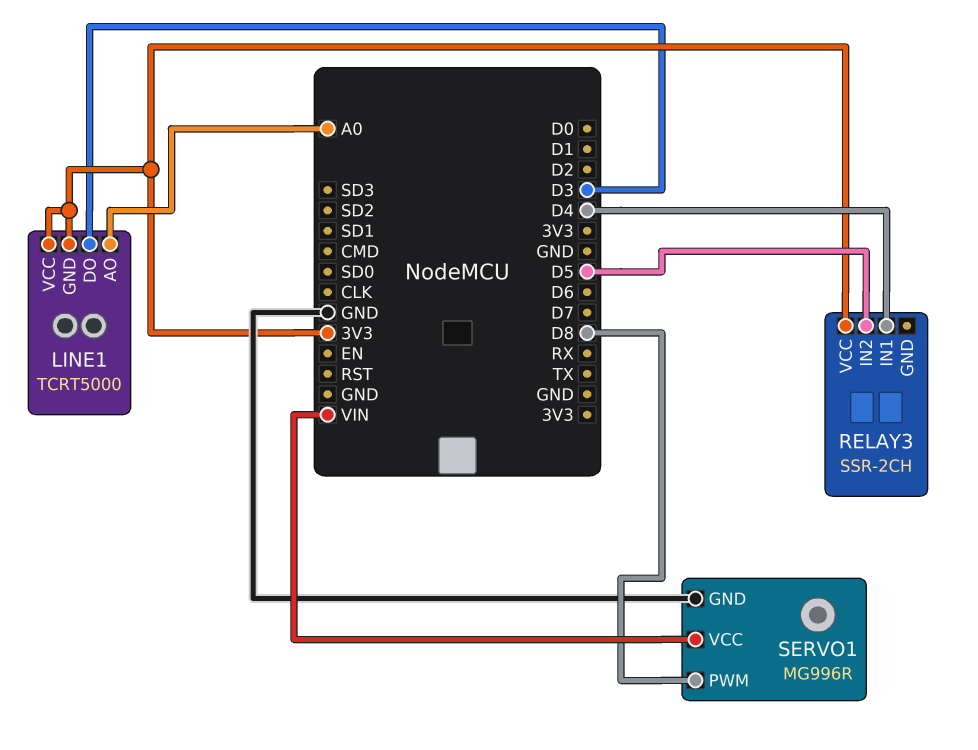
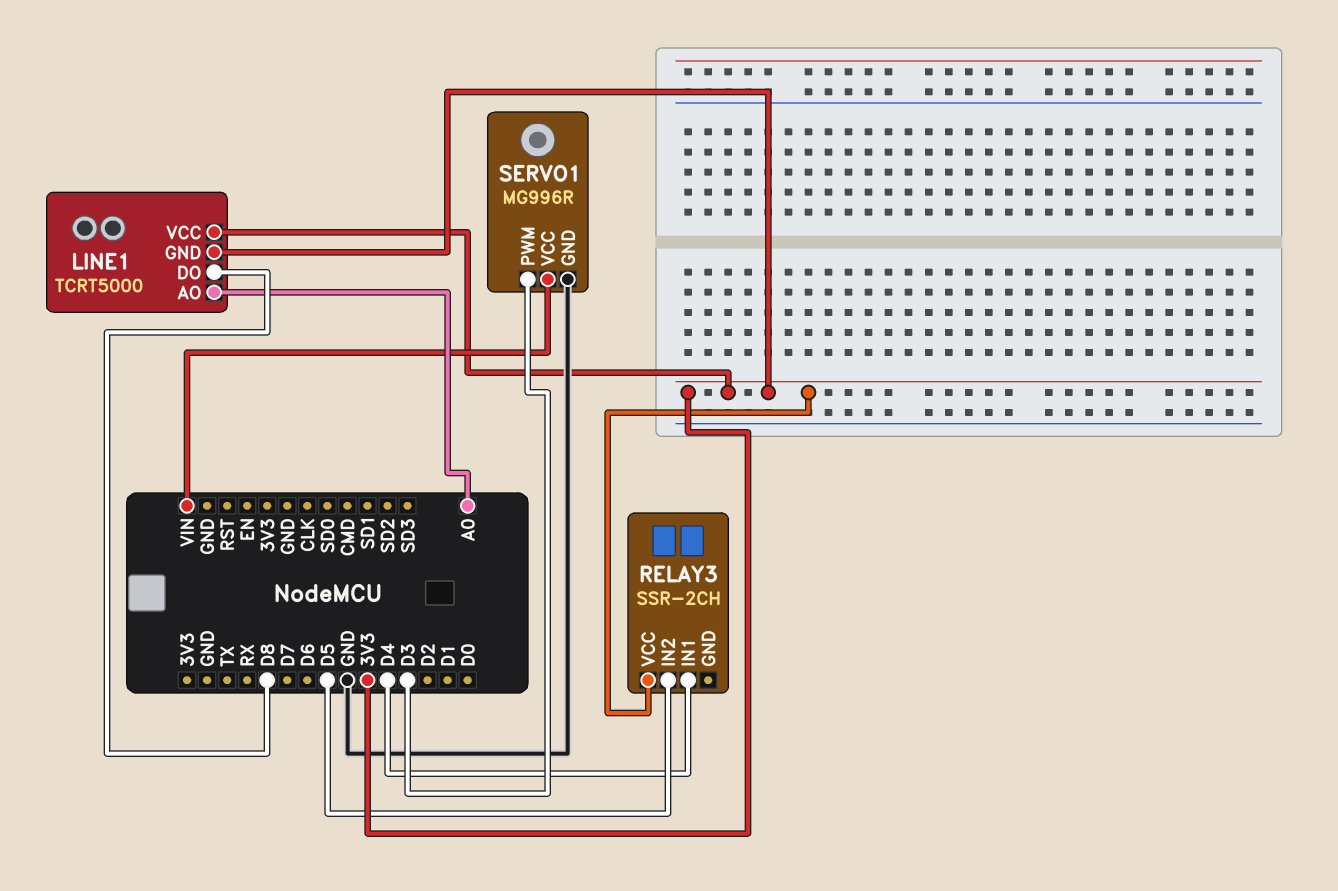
LINE1 pin DO: D3 -> D8
SERVO1 pin PWM: D8 -> D3

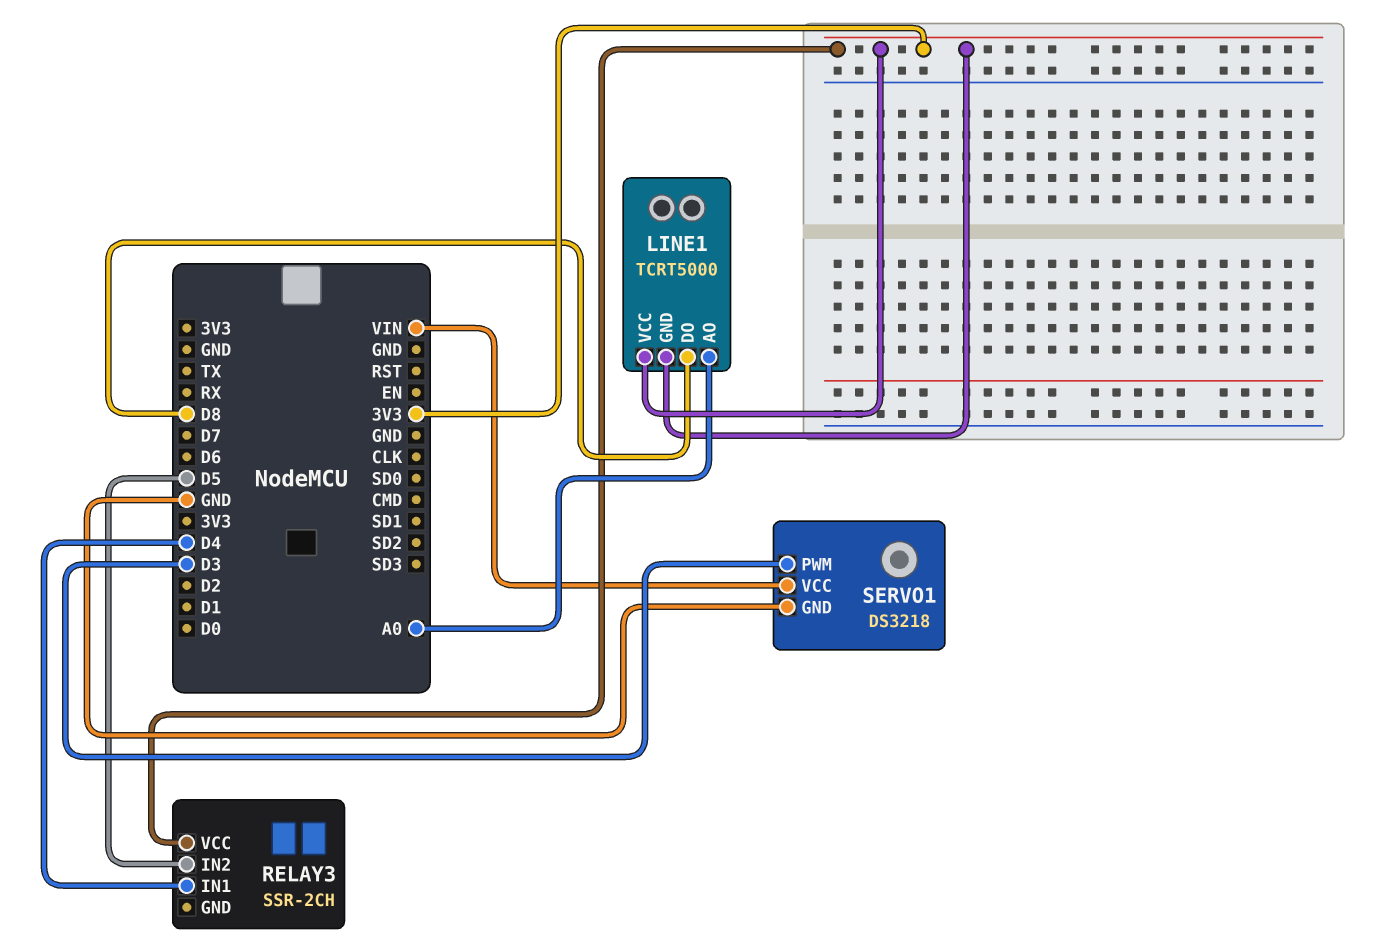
SERVO1: MG996R -> DS3218

